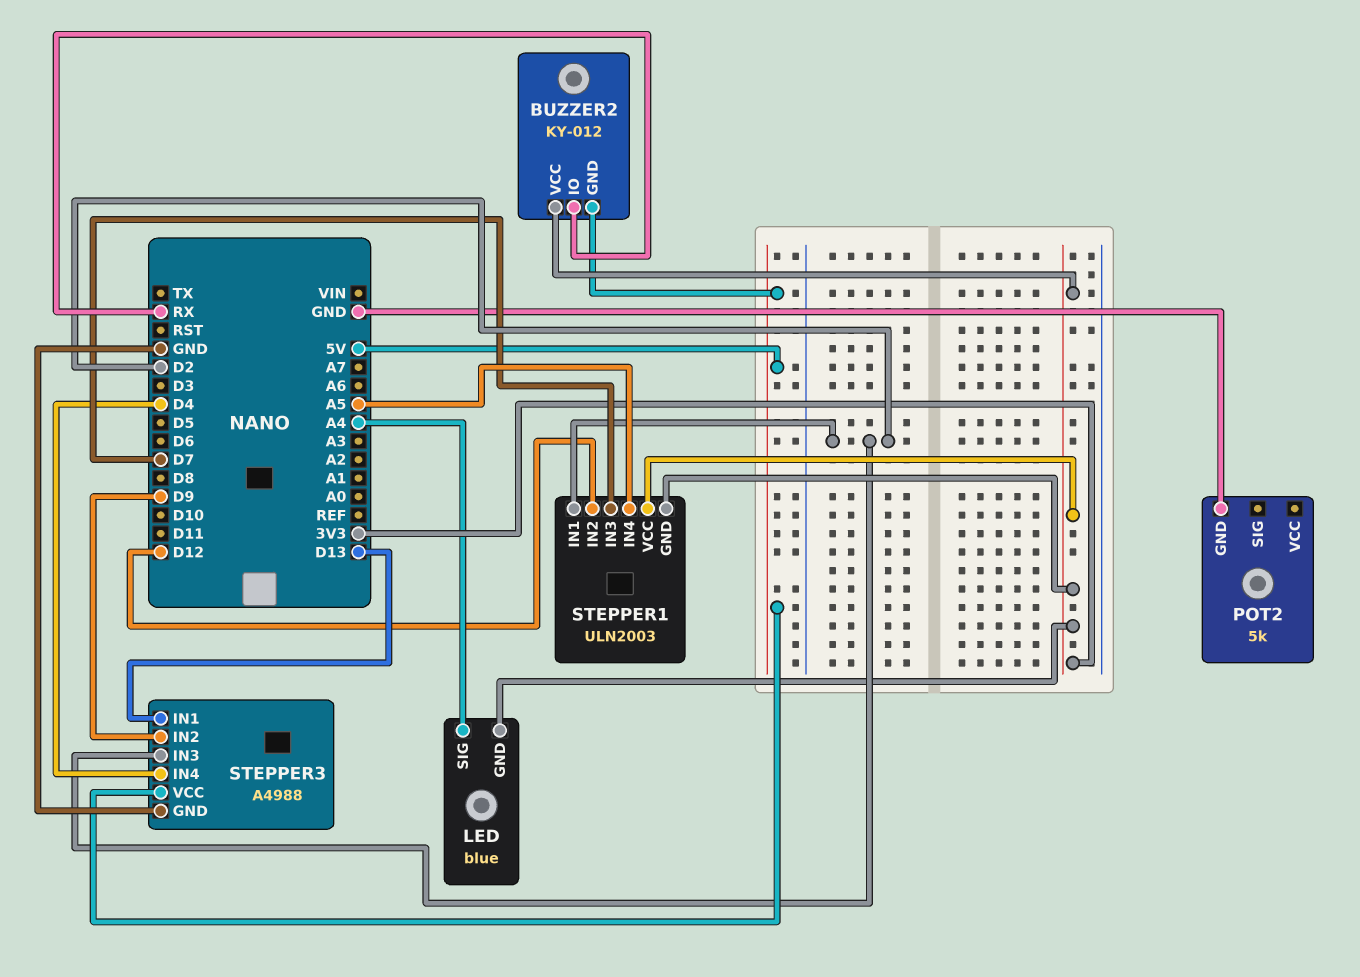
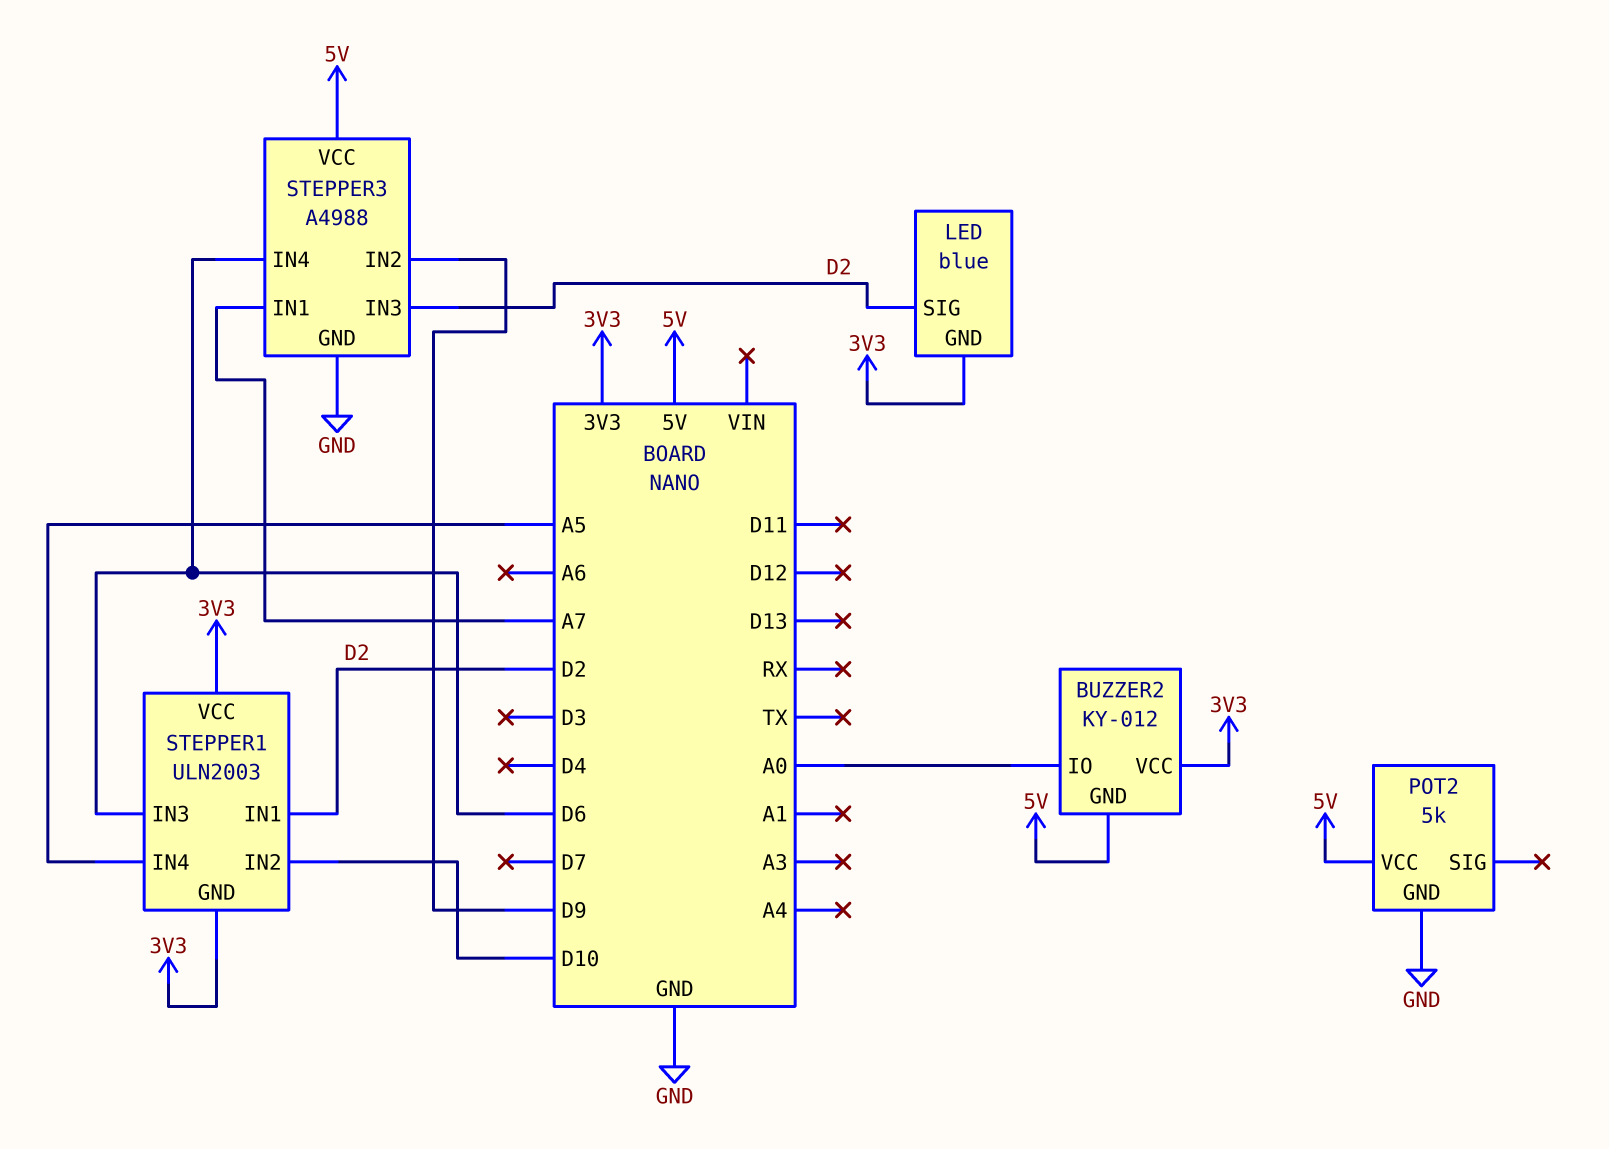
BUZZER2 pin IO: RX -> A0
LED pin SIG: A4 -> D2
POT2 pin VCC: none -> 5V
STEPPER1 pin IN2: D12 -> D10
STEPPER1 pin IN3: D7 -> D6
STEPPER3 pin IN1: D13 -> A7
STEPPER3 pin IN4: D4 -> D6

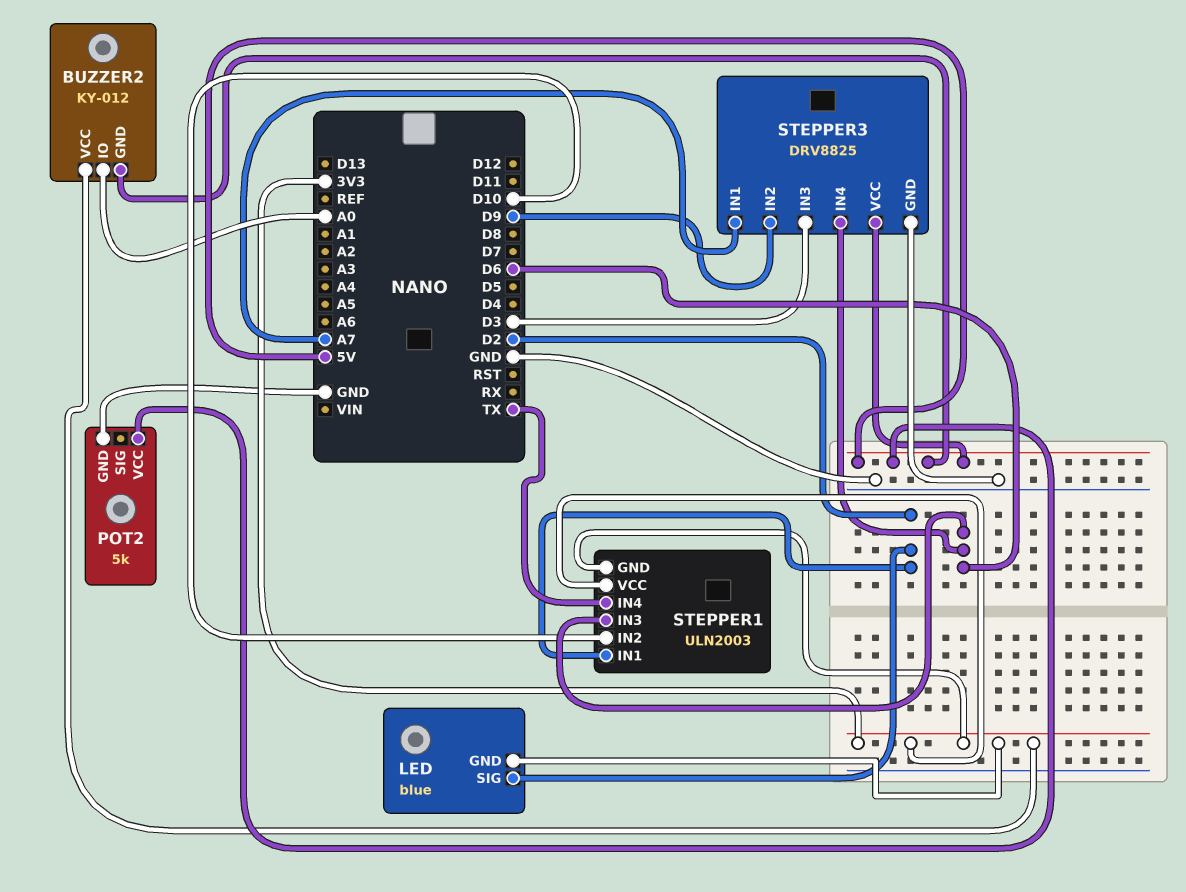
STEPPER1 pin IN4: A5 -> TX
STEPPER3: A4988 -> DRV8825
STEPPER3 pin IN3: D2 -> D3

